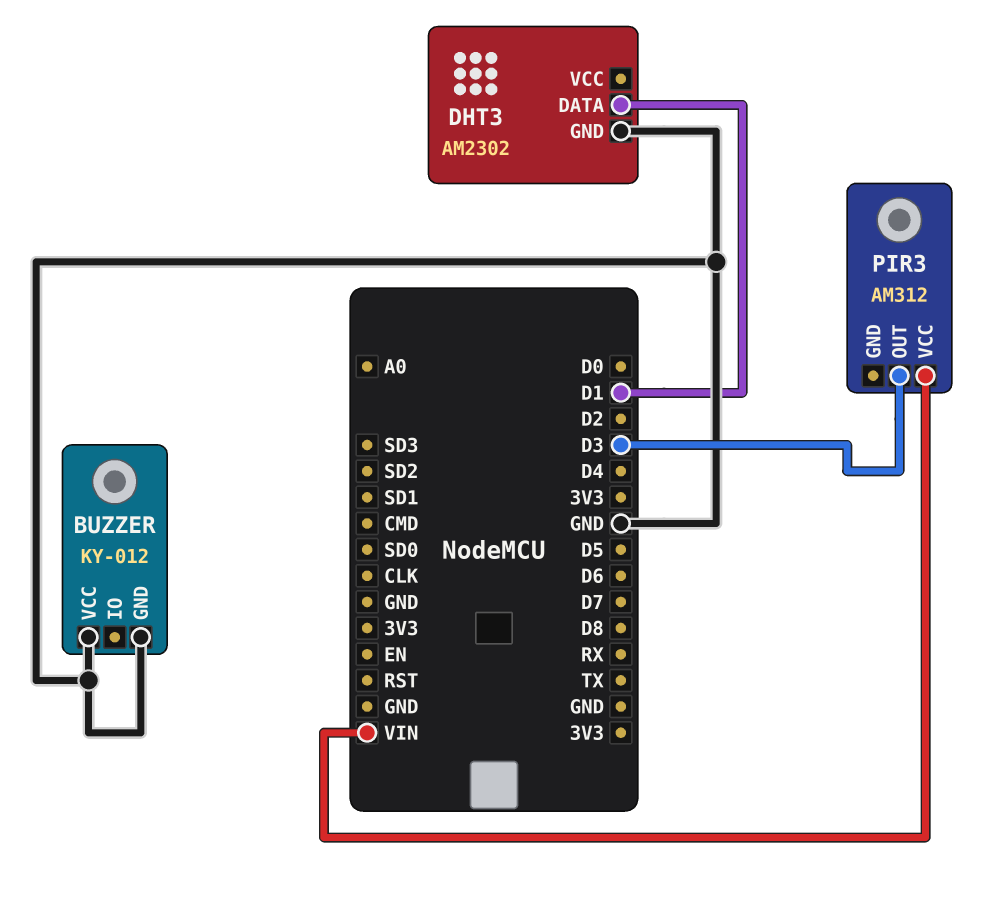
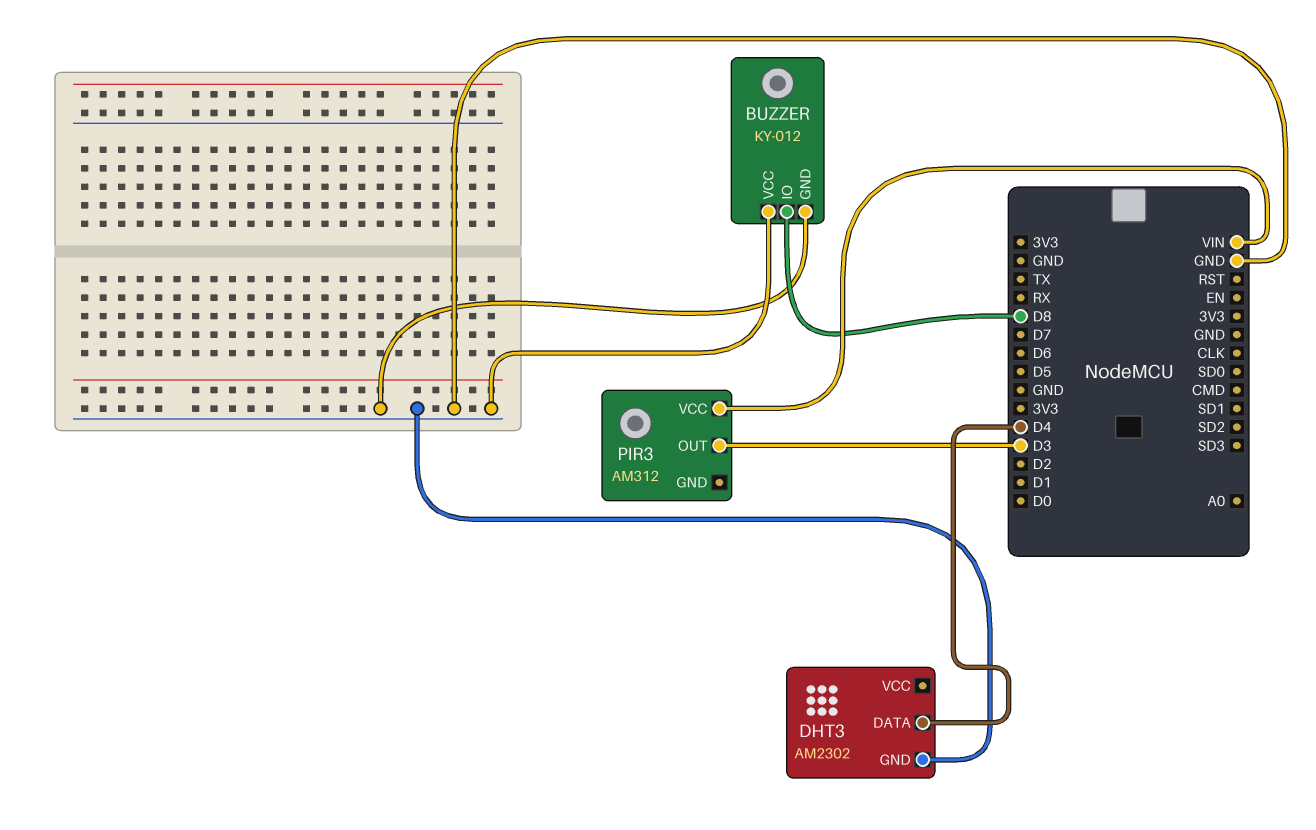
BUZZER pin IO: none -> D8
DHT3 pin DATA: D1 -> D4

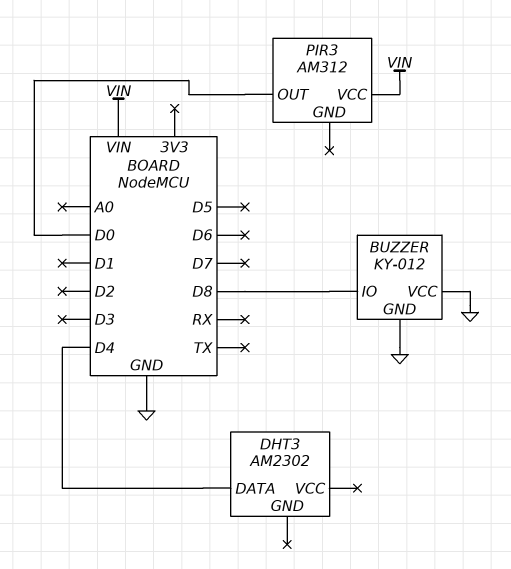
DHT3 pin GND: GND -> none
PIR3 pin OUT: D3 -> D0

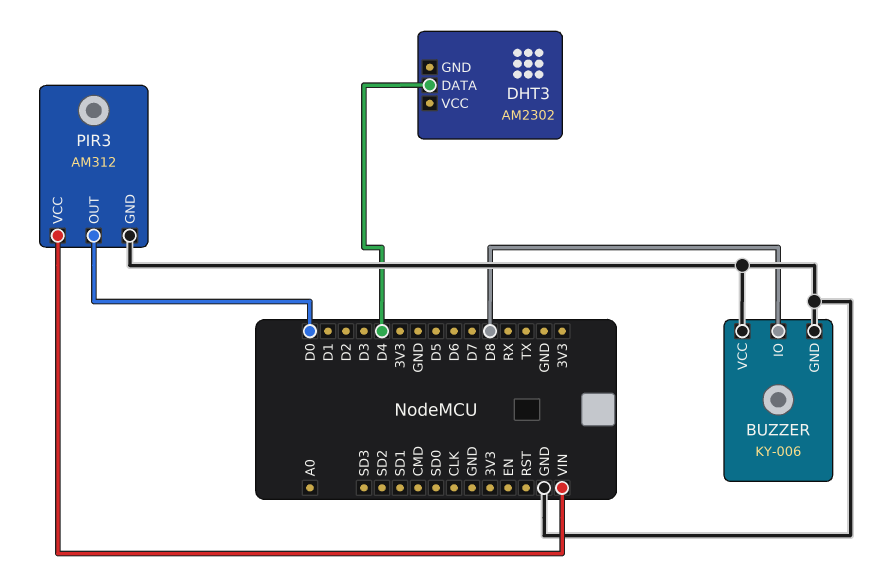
BUZZER: KY-012 -> KY-006
PIR3 pin GND: none -> GND

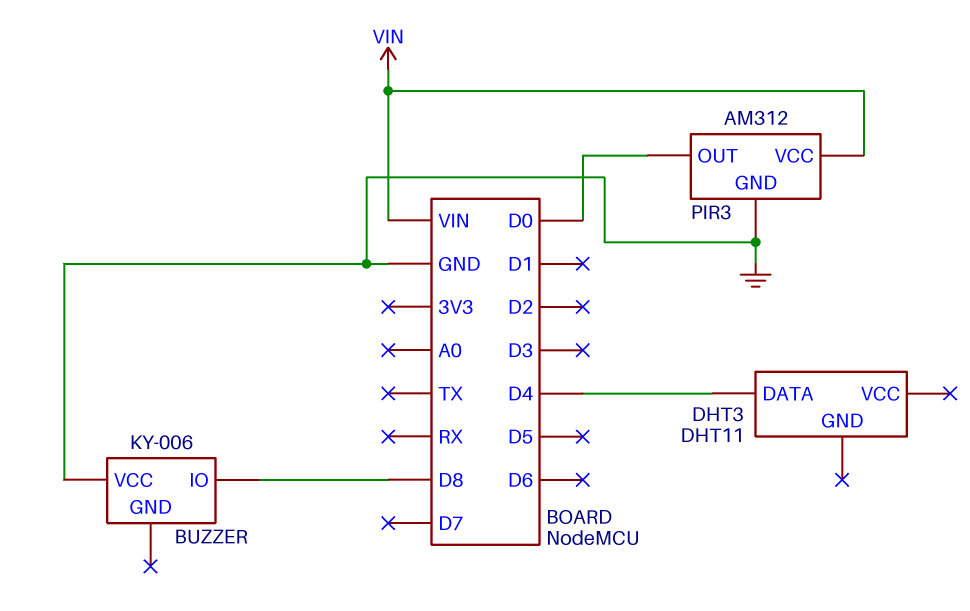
BUZZER pin GND: GND -> none
DHT3: AM2302 -> DHT11

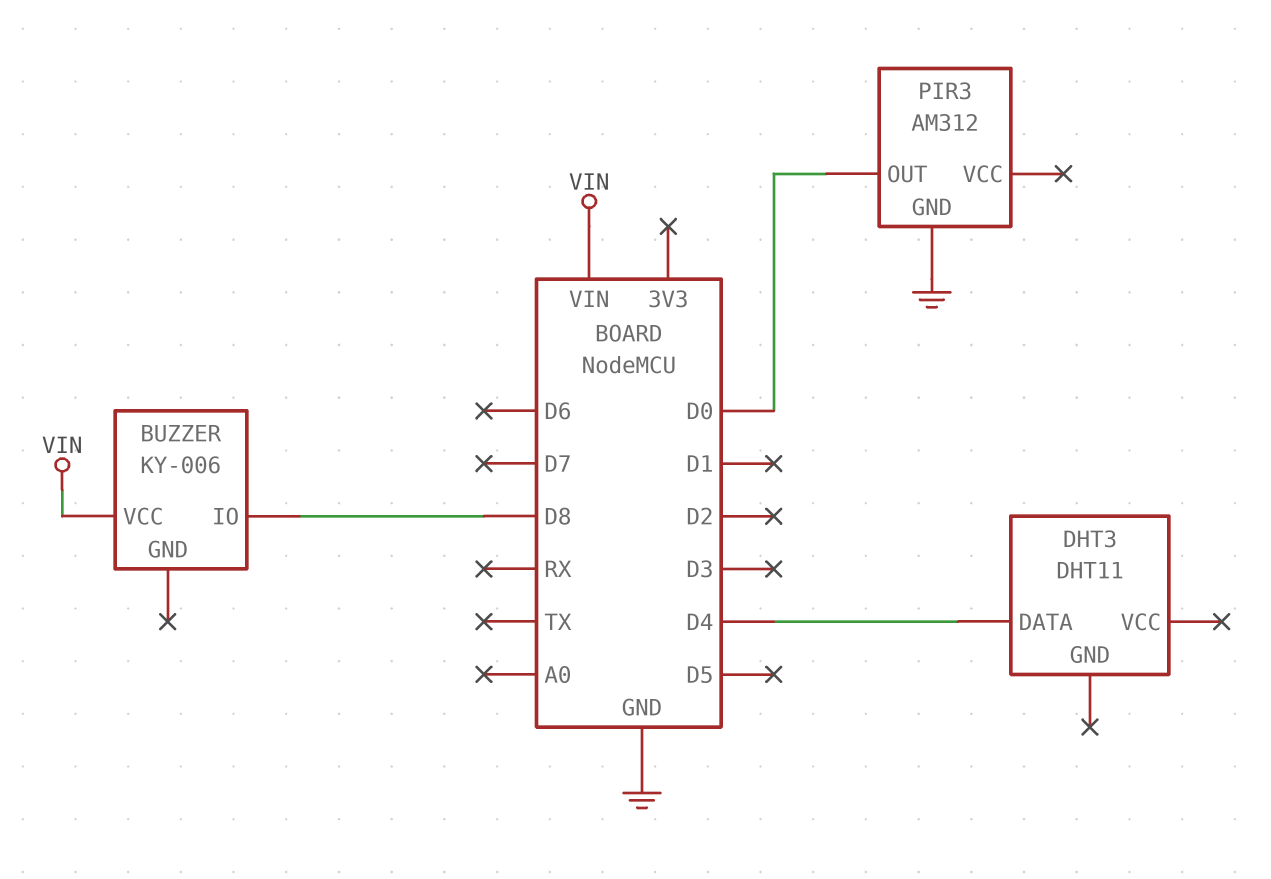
BUZZER pin VCC: GND -> VIN
PIR3 pin VCC: VIN -> none

